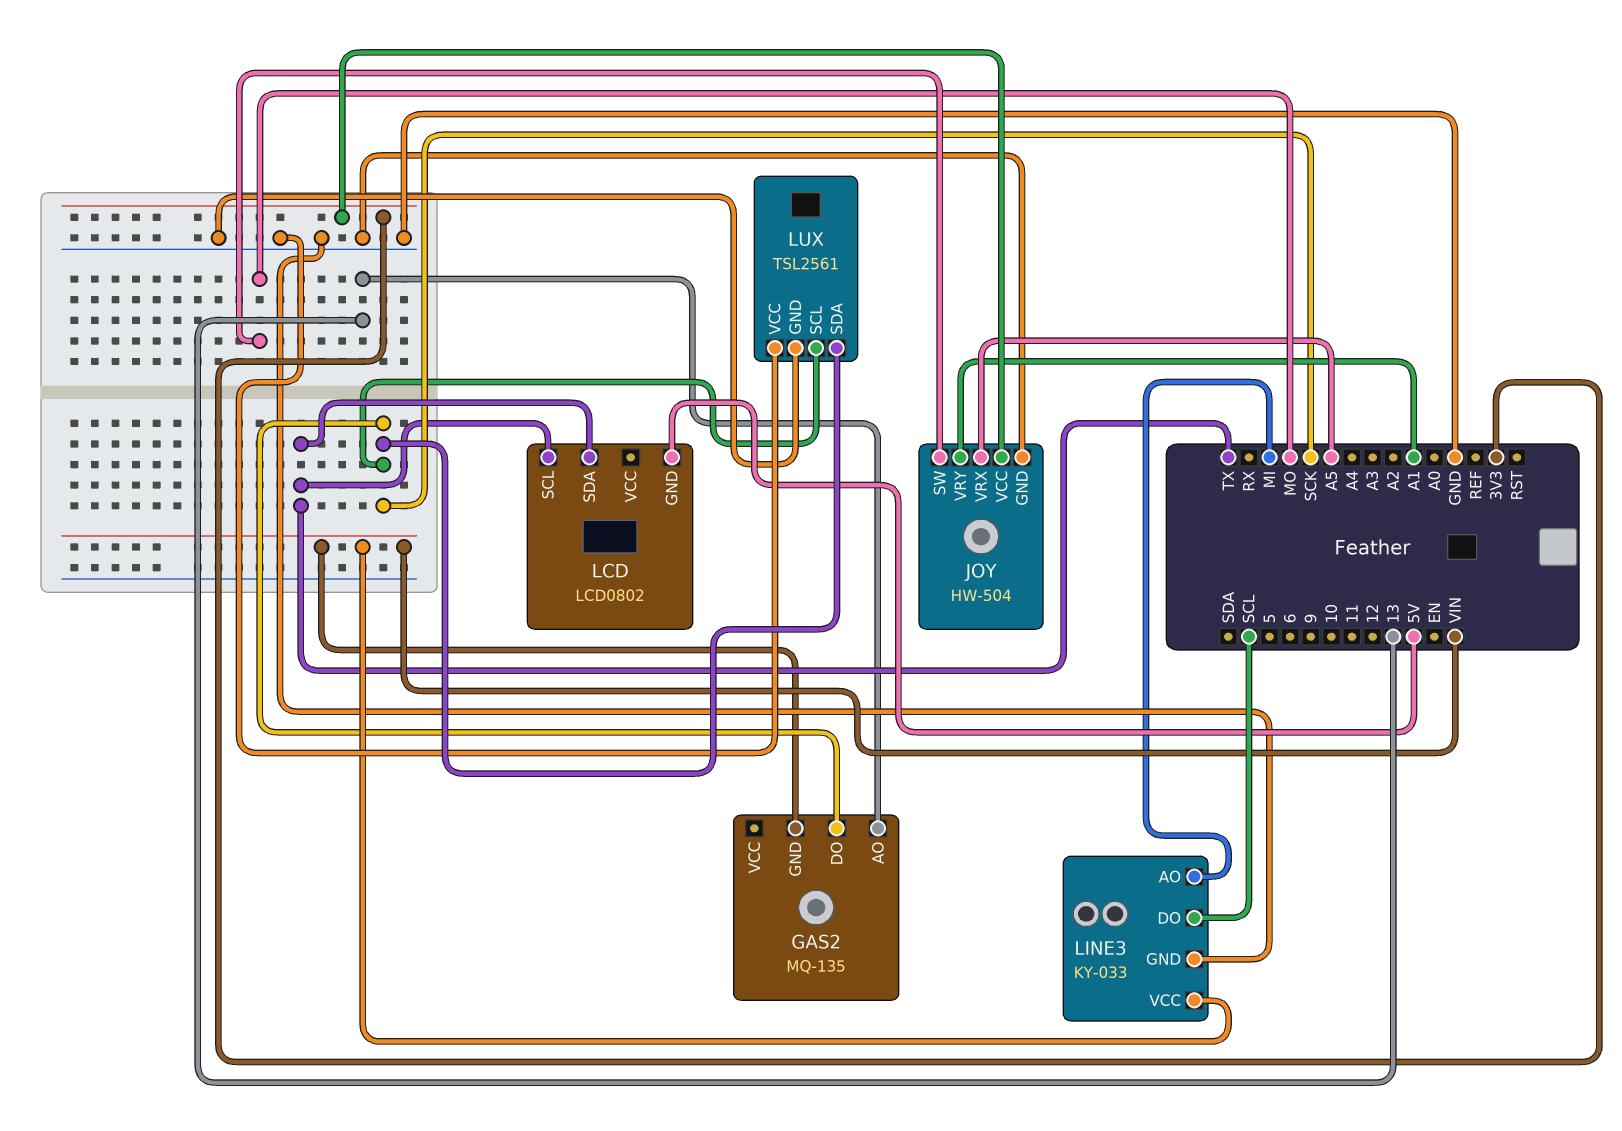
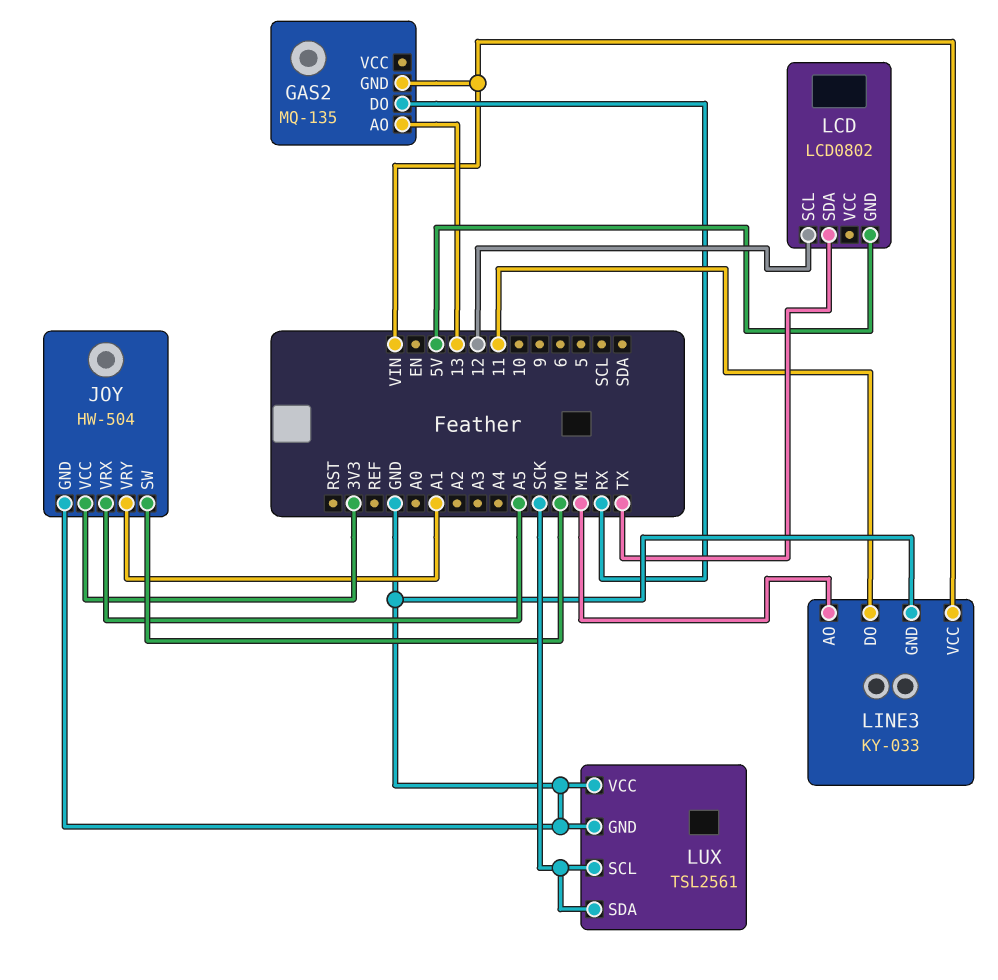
GAS2 pin DO: SCK -> RX
LCD pin SCL: TX -> 12
LINE3 pin DO: SCL -> 11

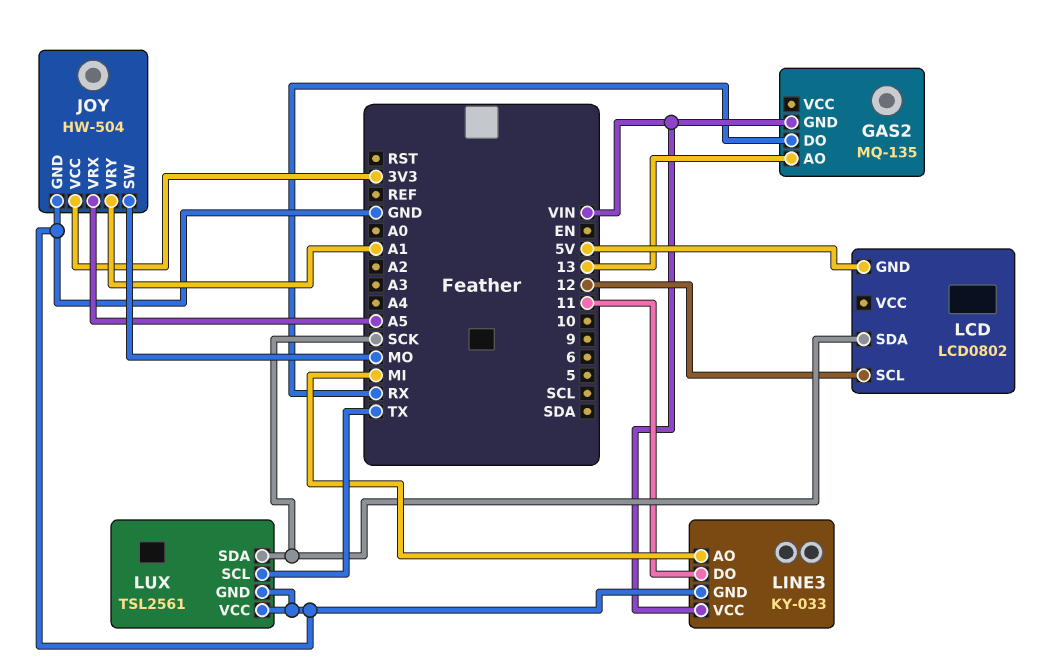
LCD pin SDA: TX -> SCK
LUX pin SCL: SCK -> TX

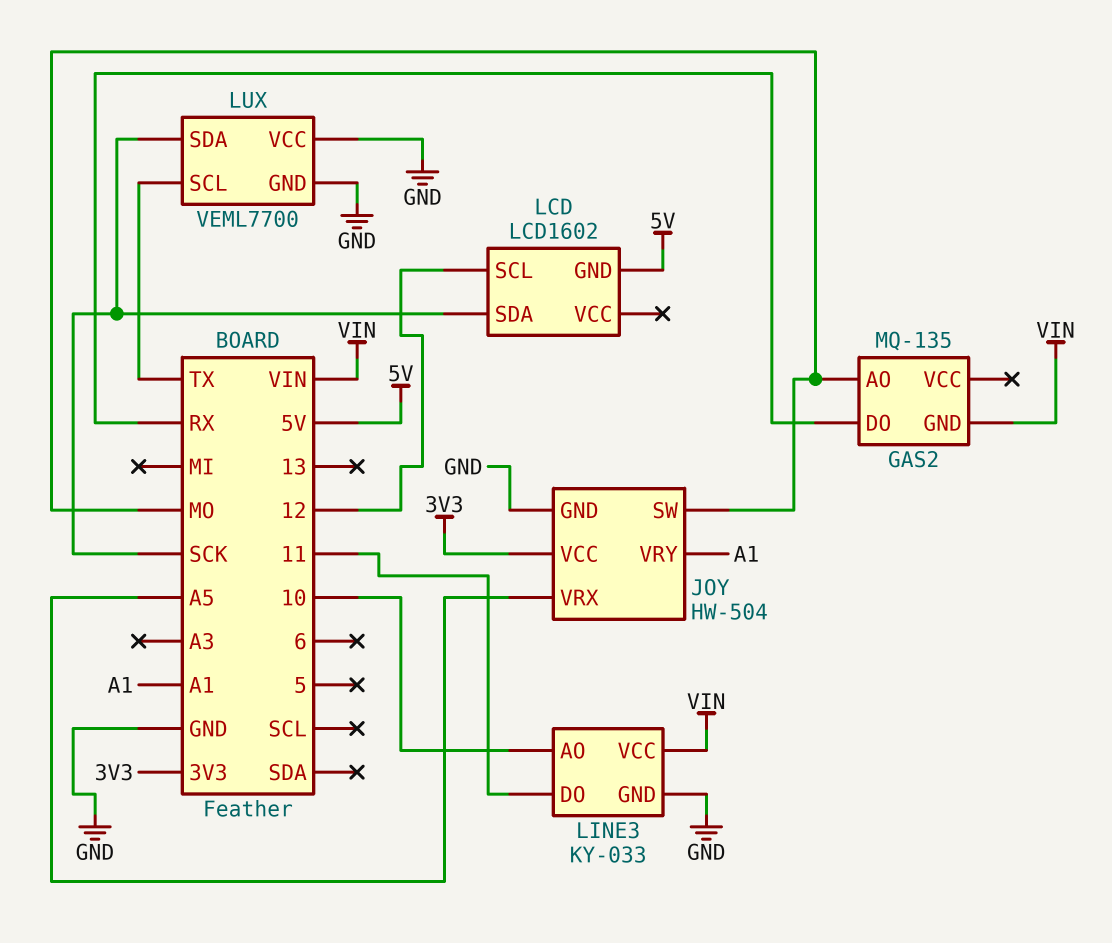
GAS2 pin AO: 13 -> MO
LCD: LCD0802 -> LCD1602
LINE3 pin AO: MI -> 10
LUX: TSL2561 -> VEML7700

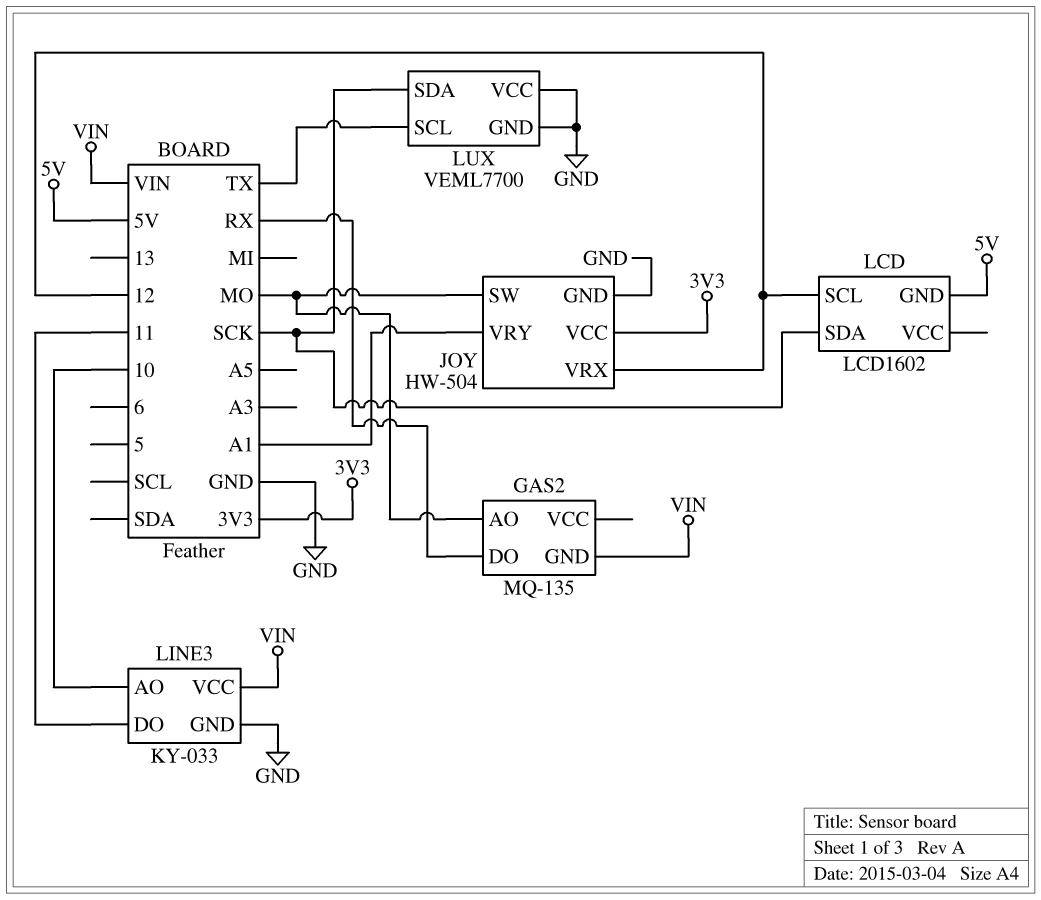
JOY pin VRX: A5 -> 12

